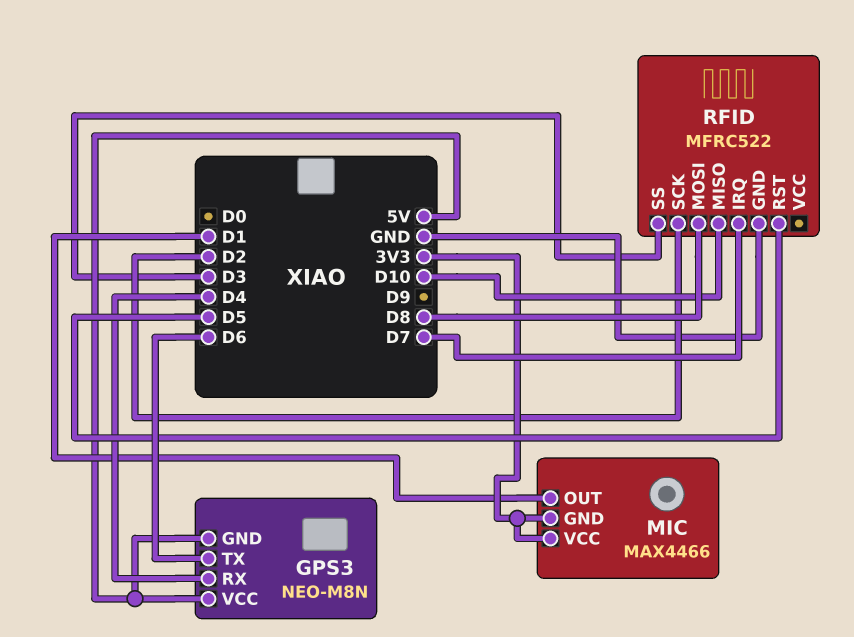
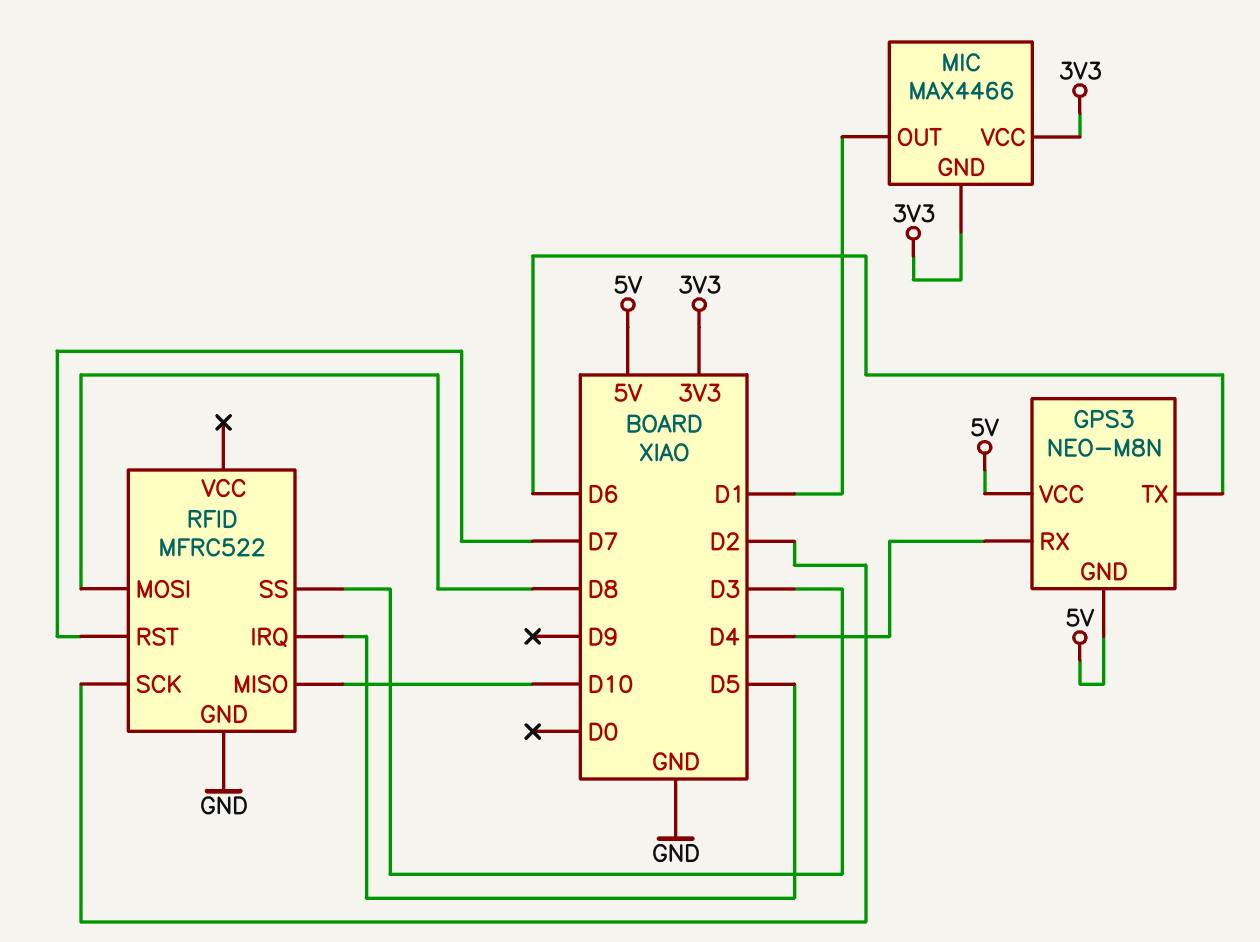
RFID pin IRQ: D7 -> D5
RFID pin RST: D5 -> D7

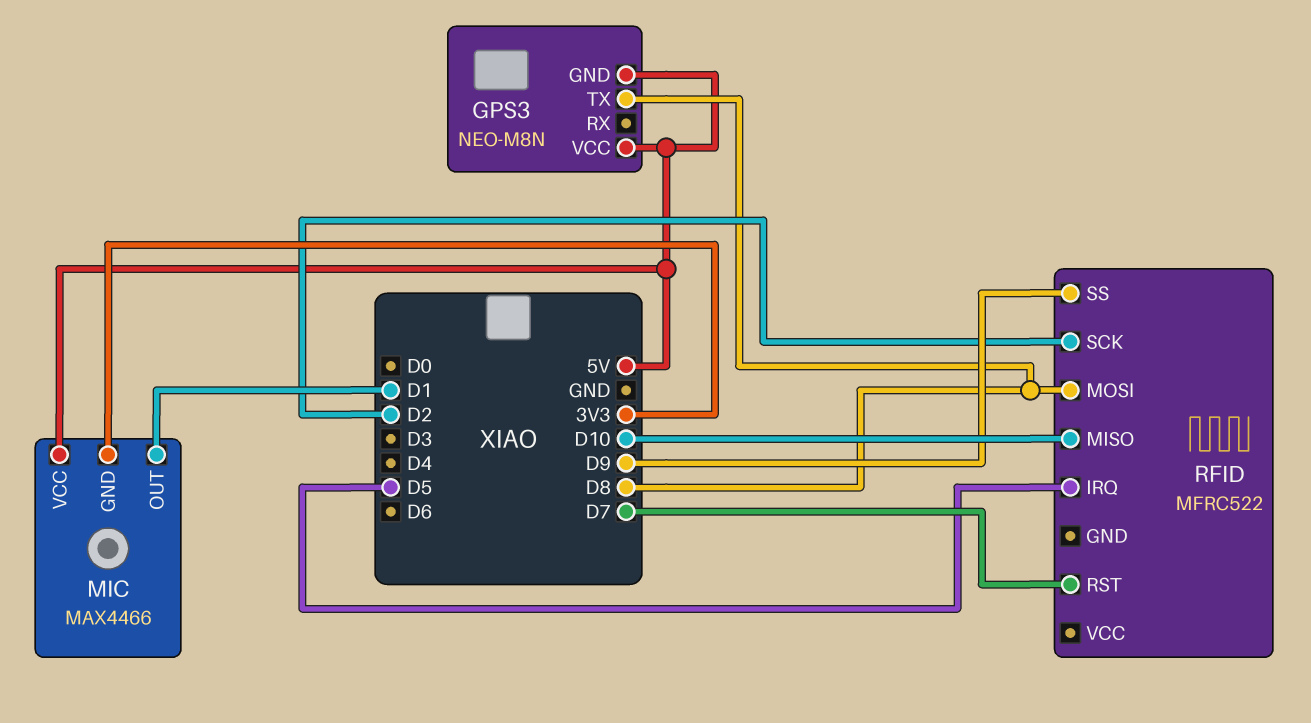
GPS3 pin RX: D4 -> none
GPS3 pin TX: D6 -> D8
MIC pin VCC: 3V3 -> 5V
RFID pin GND: GND -> none
RFID pin SS: D3 -> D9

